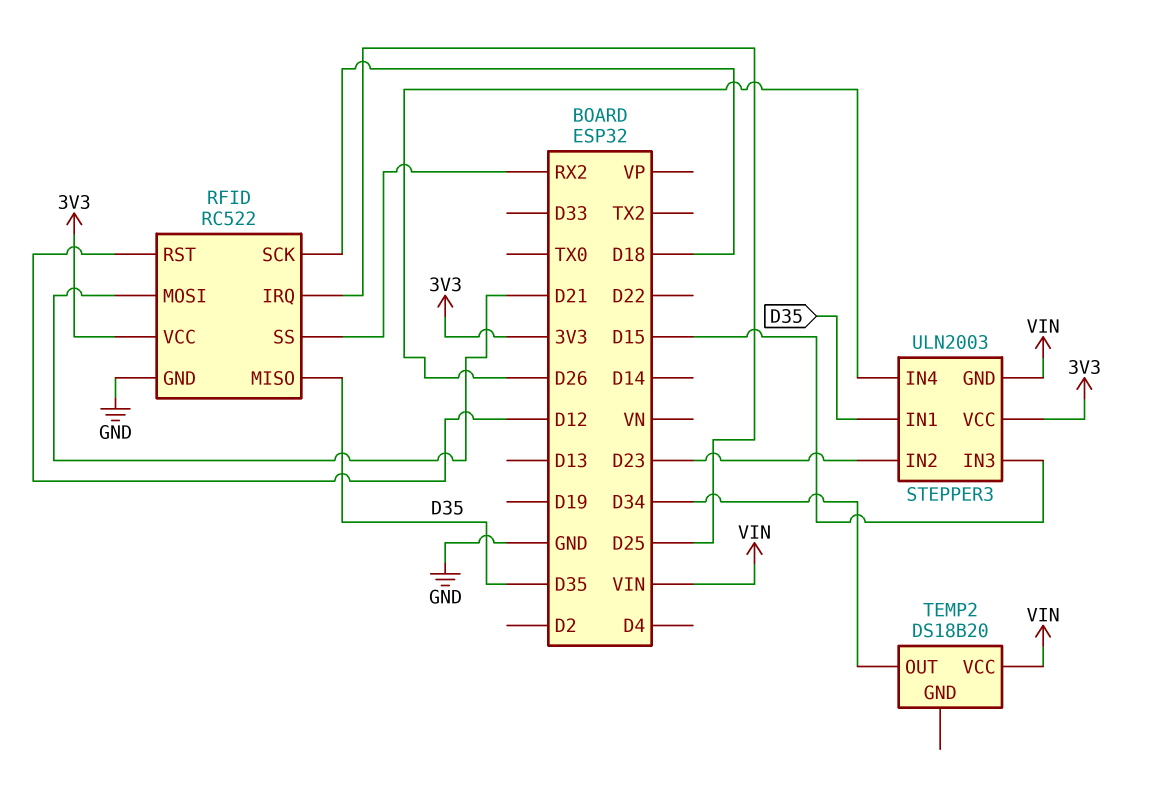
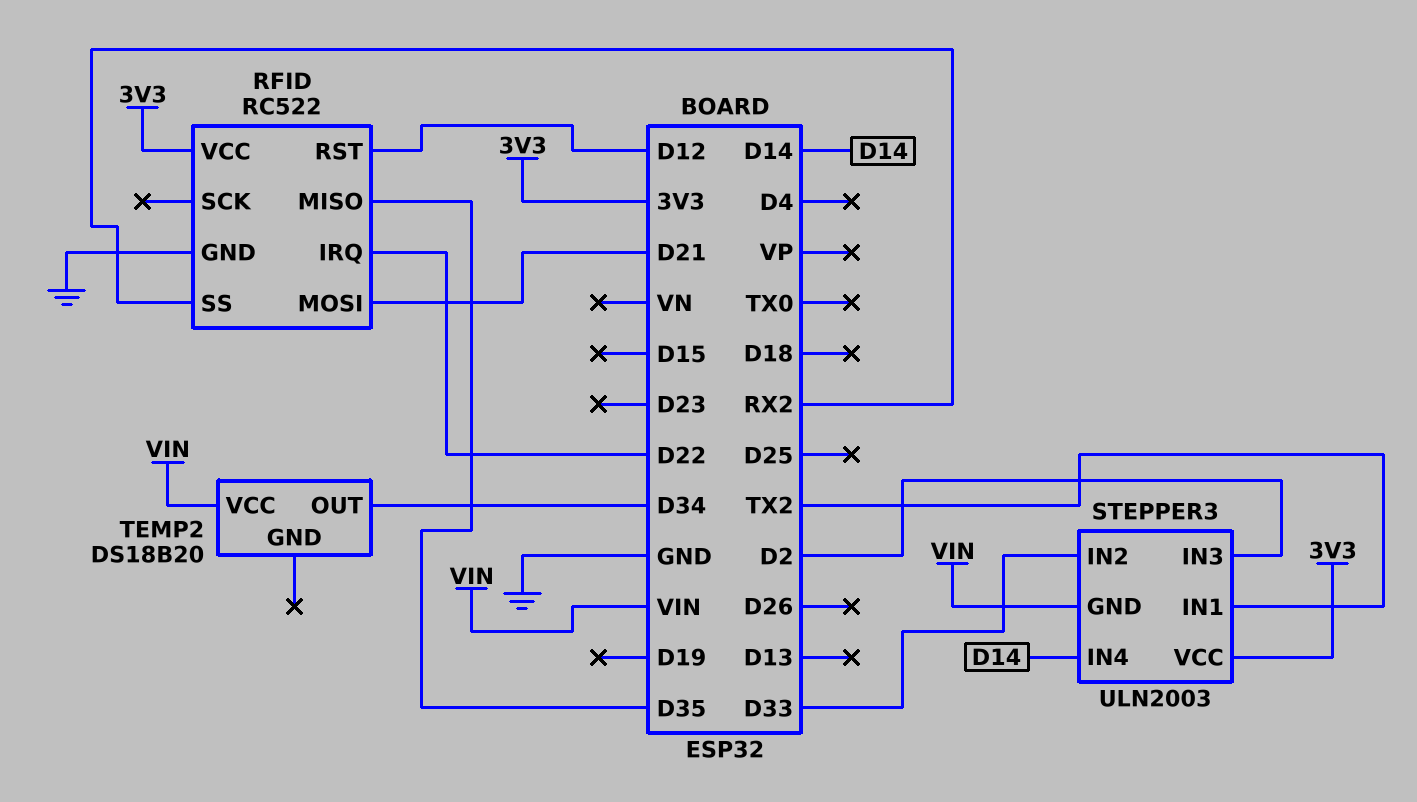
RFID pin IRQ: D25 -> D22
RFID pin SCK: D18 -> none
STEPPER3 pin IN1: D35 -> TX2
STEPPER3 pin IN2: D23 -> D33
STEPPER3 pin IN3: D15 -> D2
STEPPER3 pin IN4: D26 -> D14

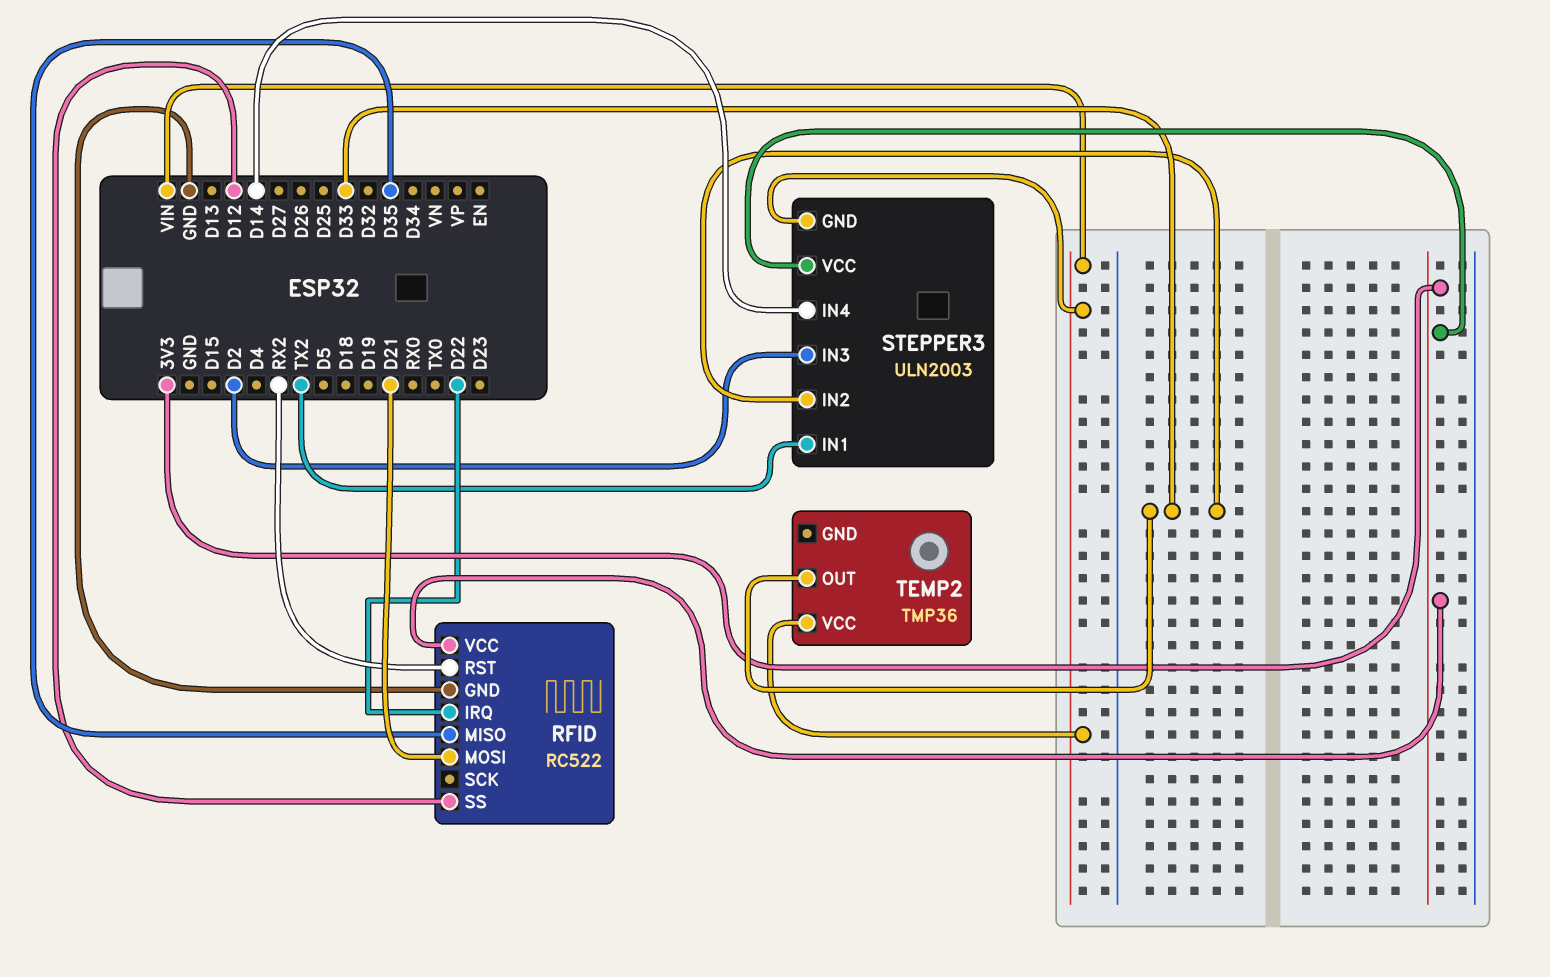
RFID pin RST: D12 -> RX2
RFID pin SS: RX2 -> D12
TEMP2: DS18B20 -> TMP36
TEMP2 pin OUT: D34 -> D33

